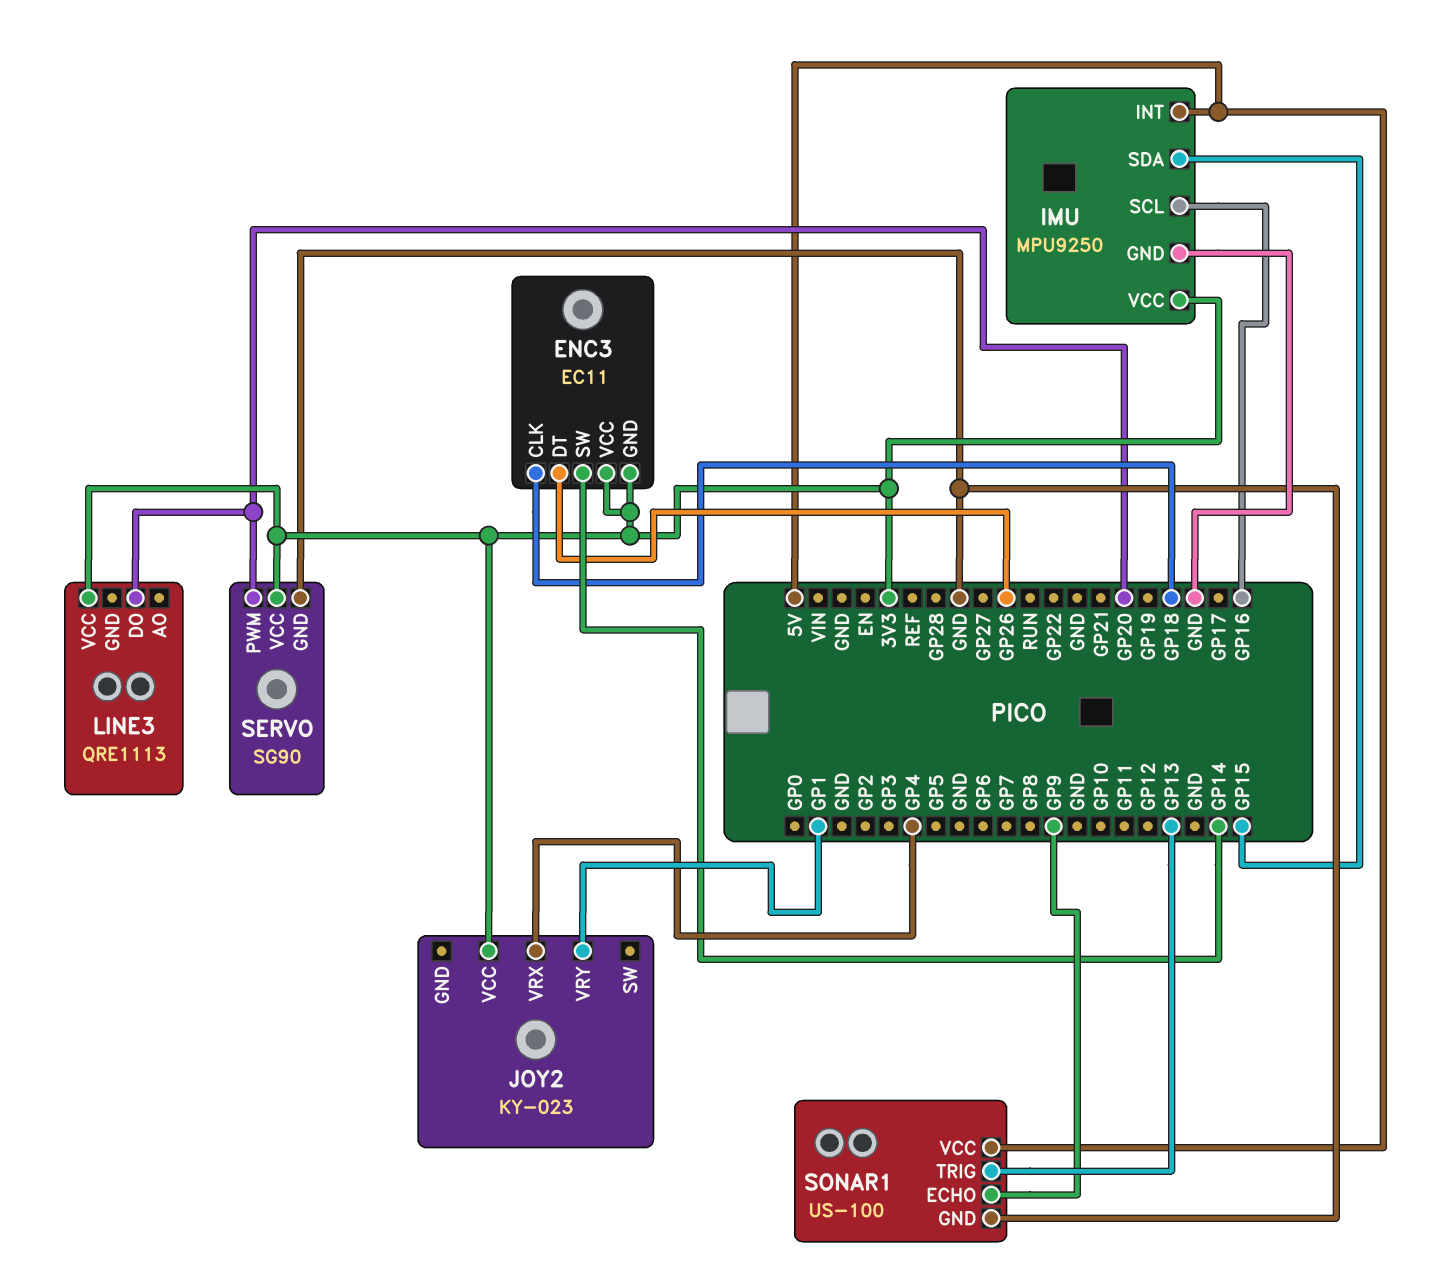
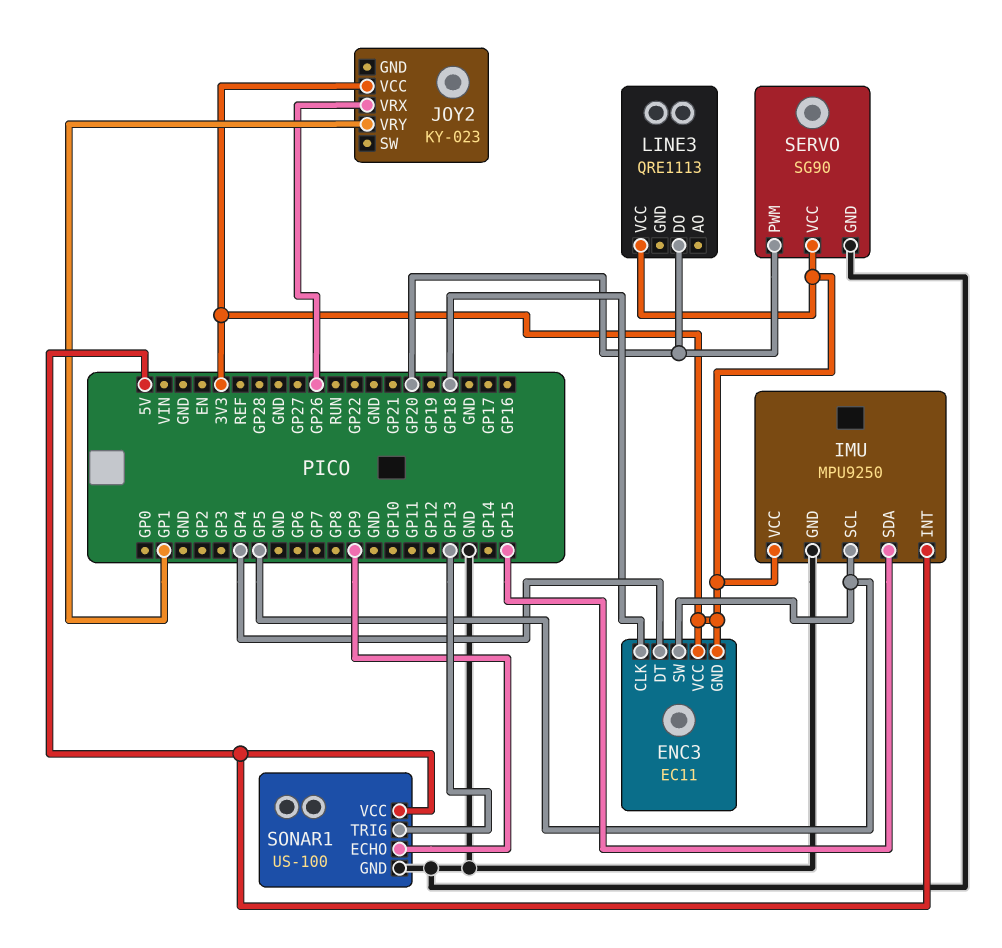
ENC3 pin DT: GP26 -> GP4
ENC3 pin SW: GP14 -> GP5
IMU pin SCL: GP16 -> GP5
JOY2 pin VRX: GP4 -> GP26

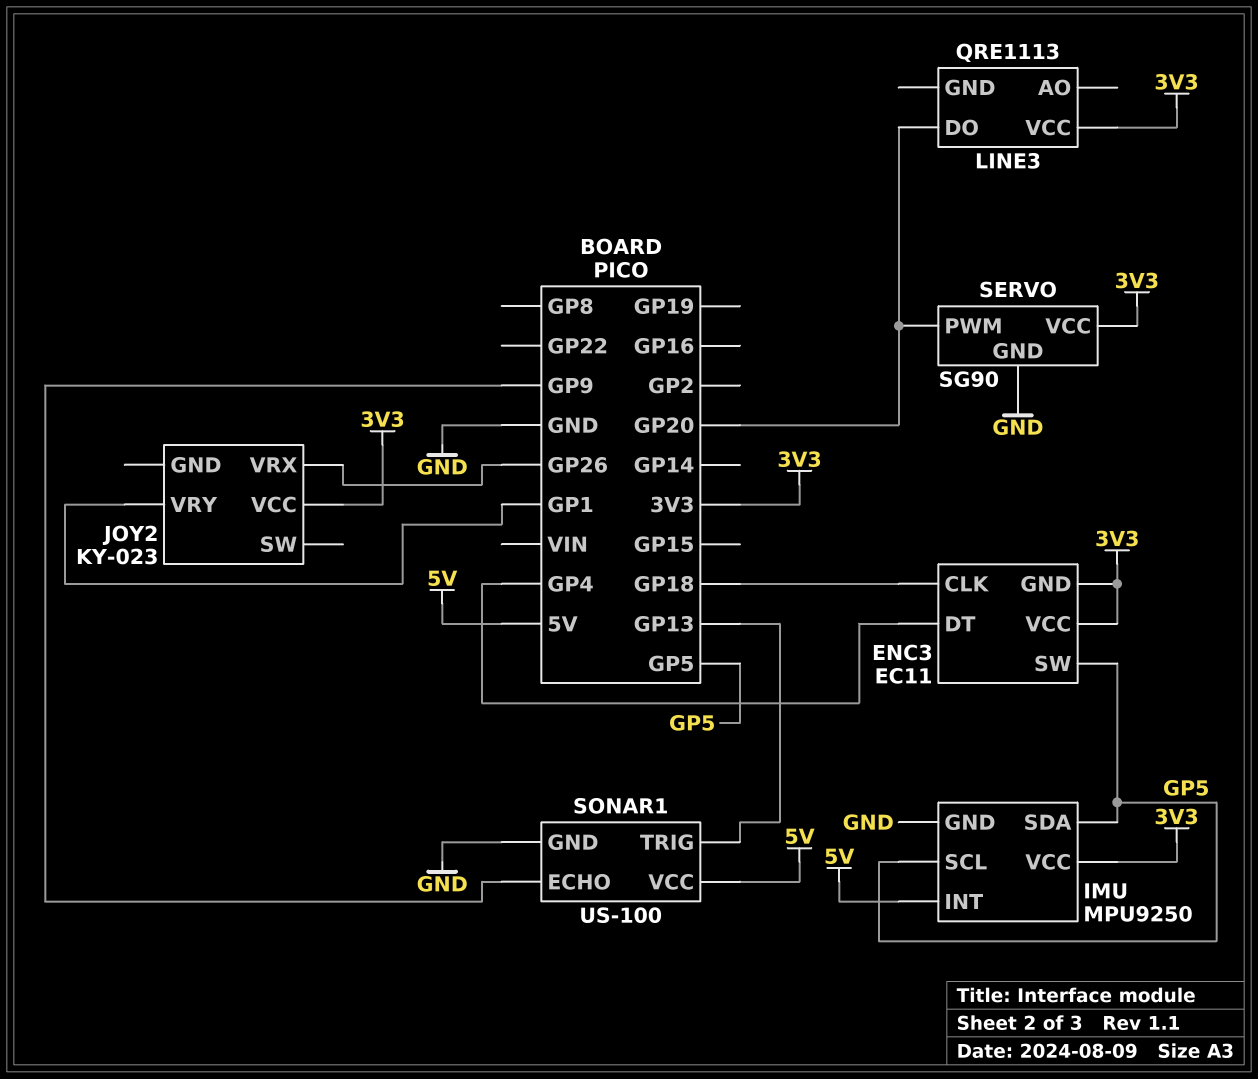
IMU pin SDA: GP15 -> GP5

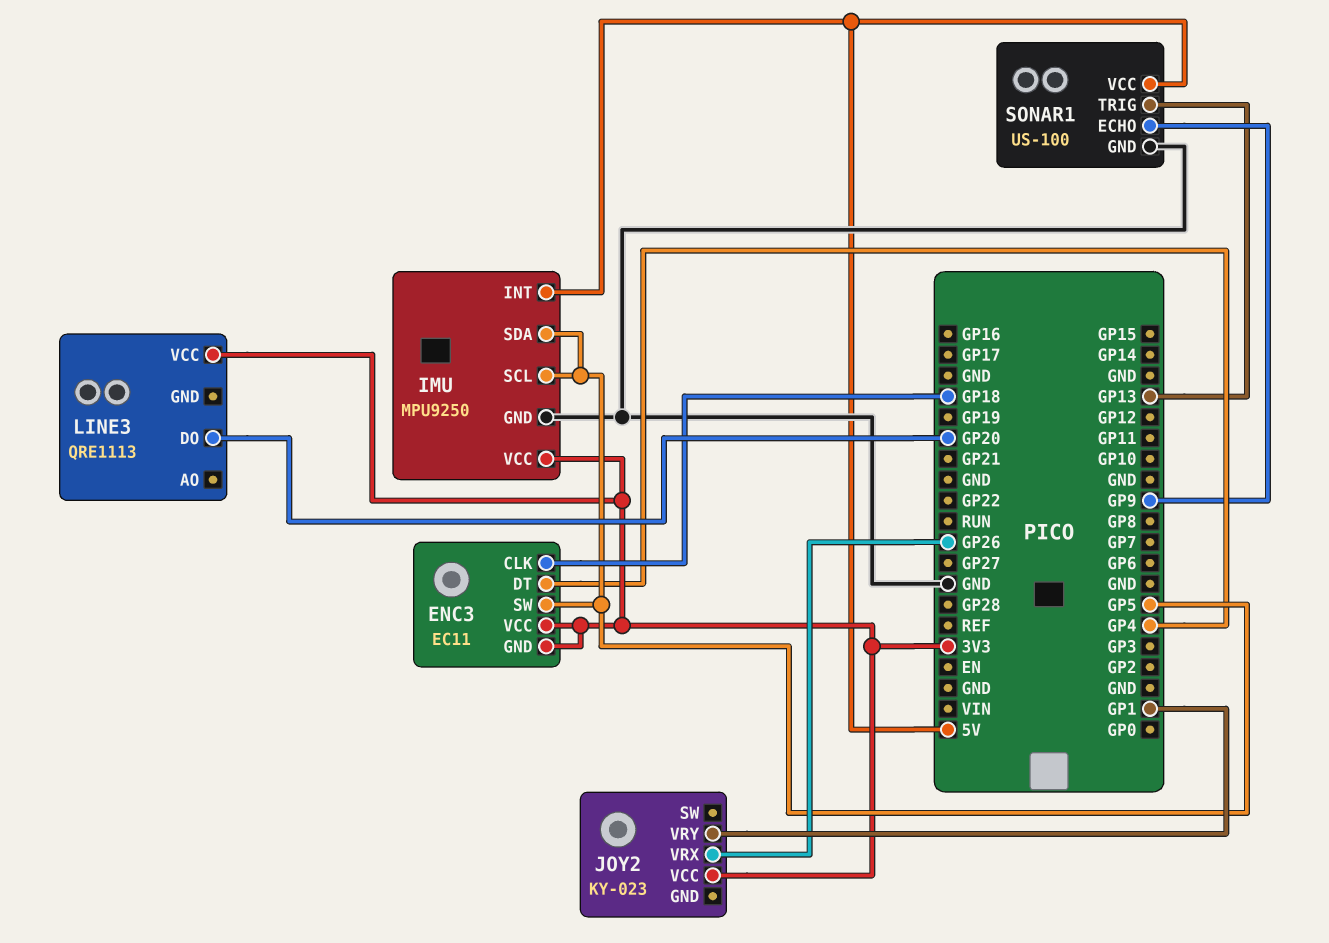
SERVO: SG90 -> none
SERVO pin GND: GND -> none
SERVO pin PWM: GP20 -> none
SERVO pin VCC: 3V3 -> none

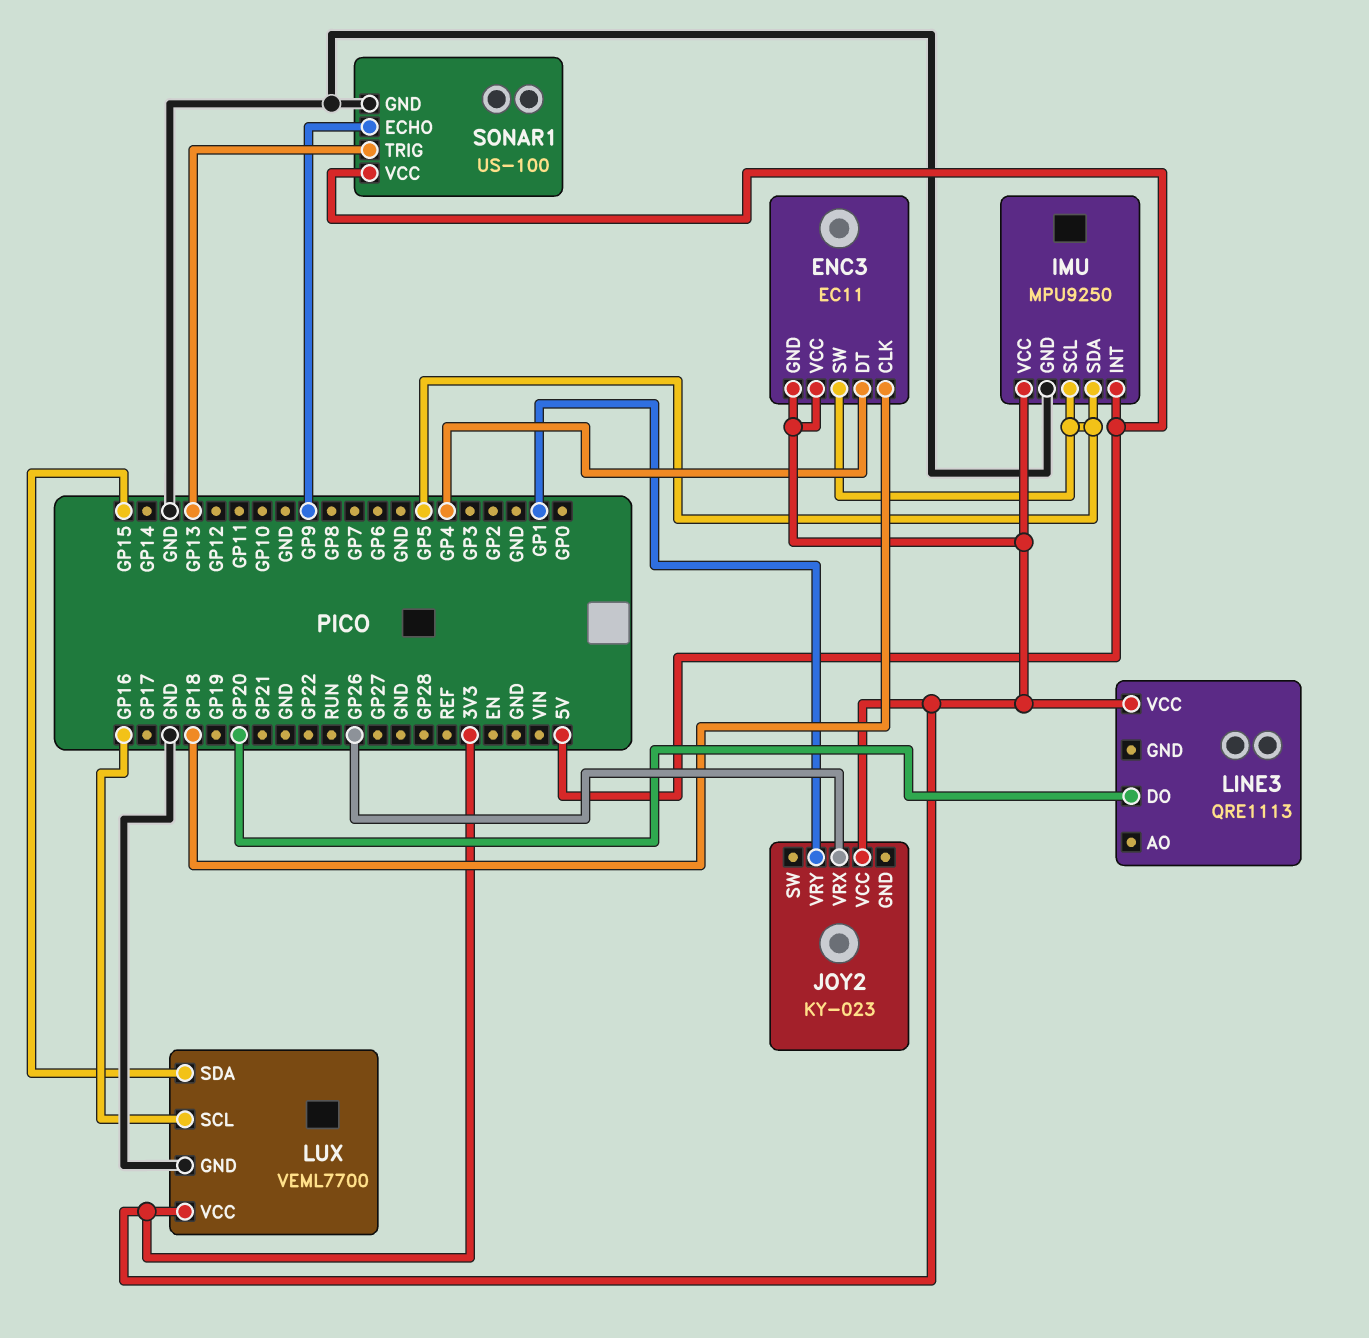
LUX: none -> VEML7700
LUX pin GND: none -> GND
LUX pin SCL: none -> GP16
LUX pin SDA: none -> GP15
LUX pin VCC: none -> 3V3

